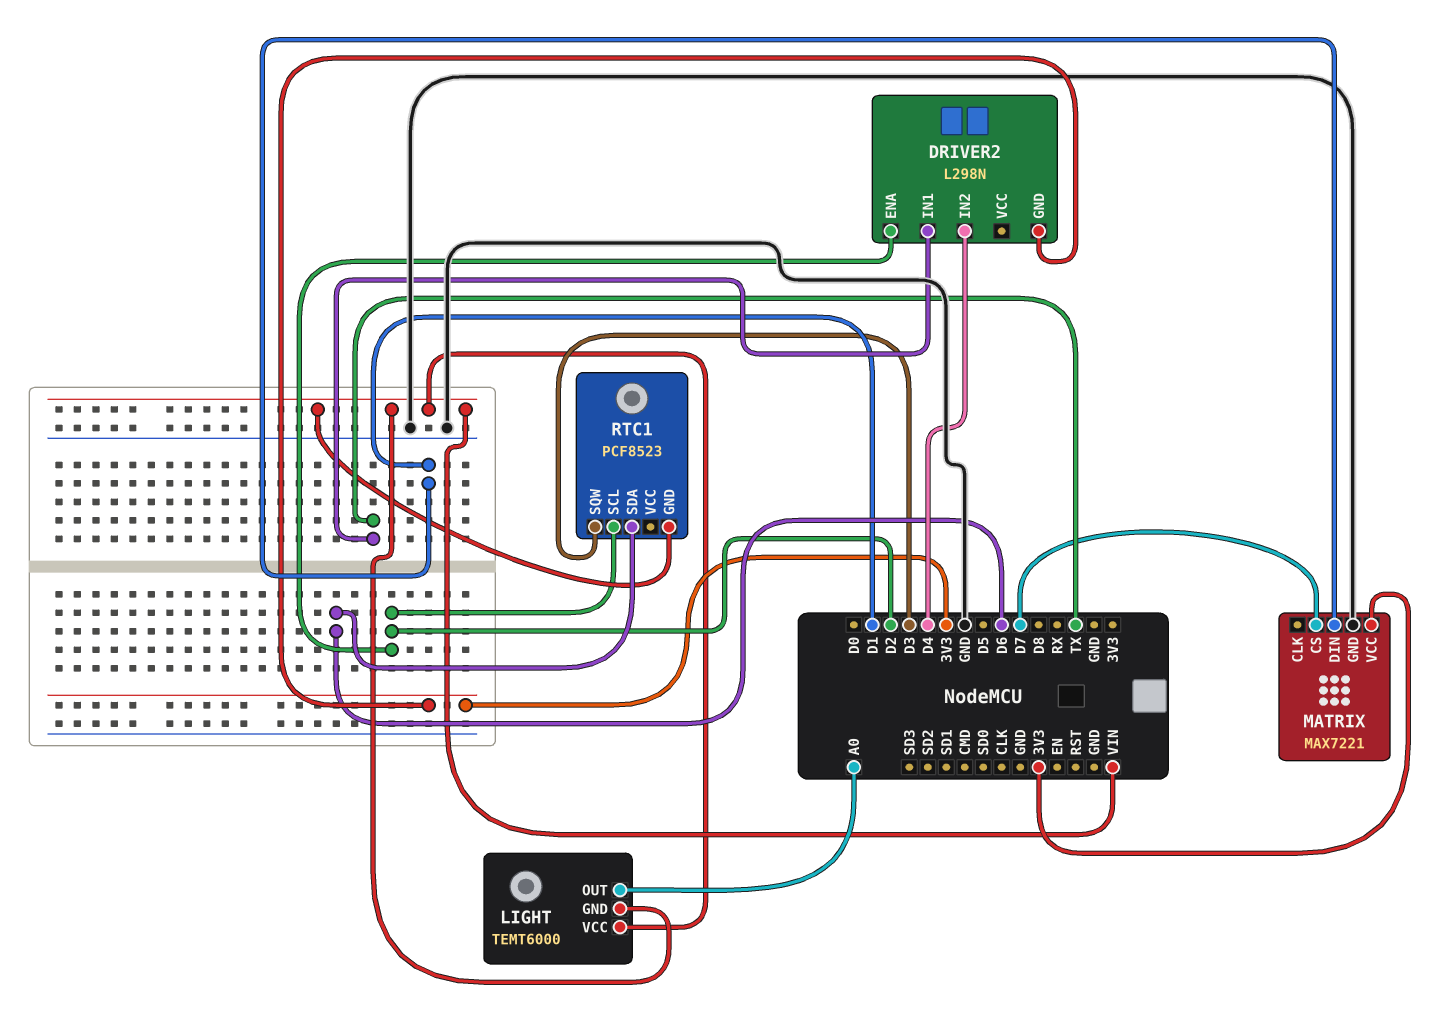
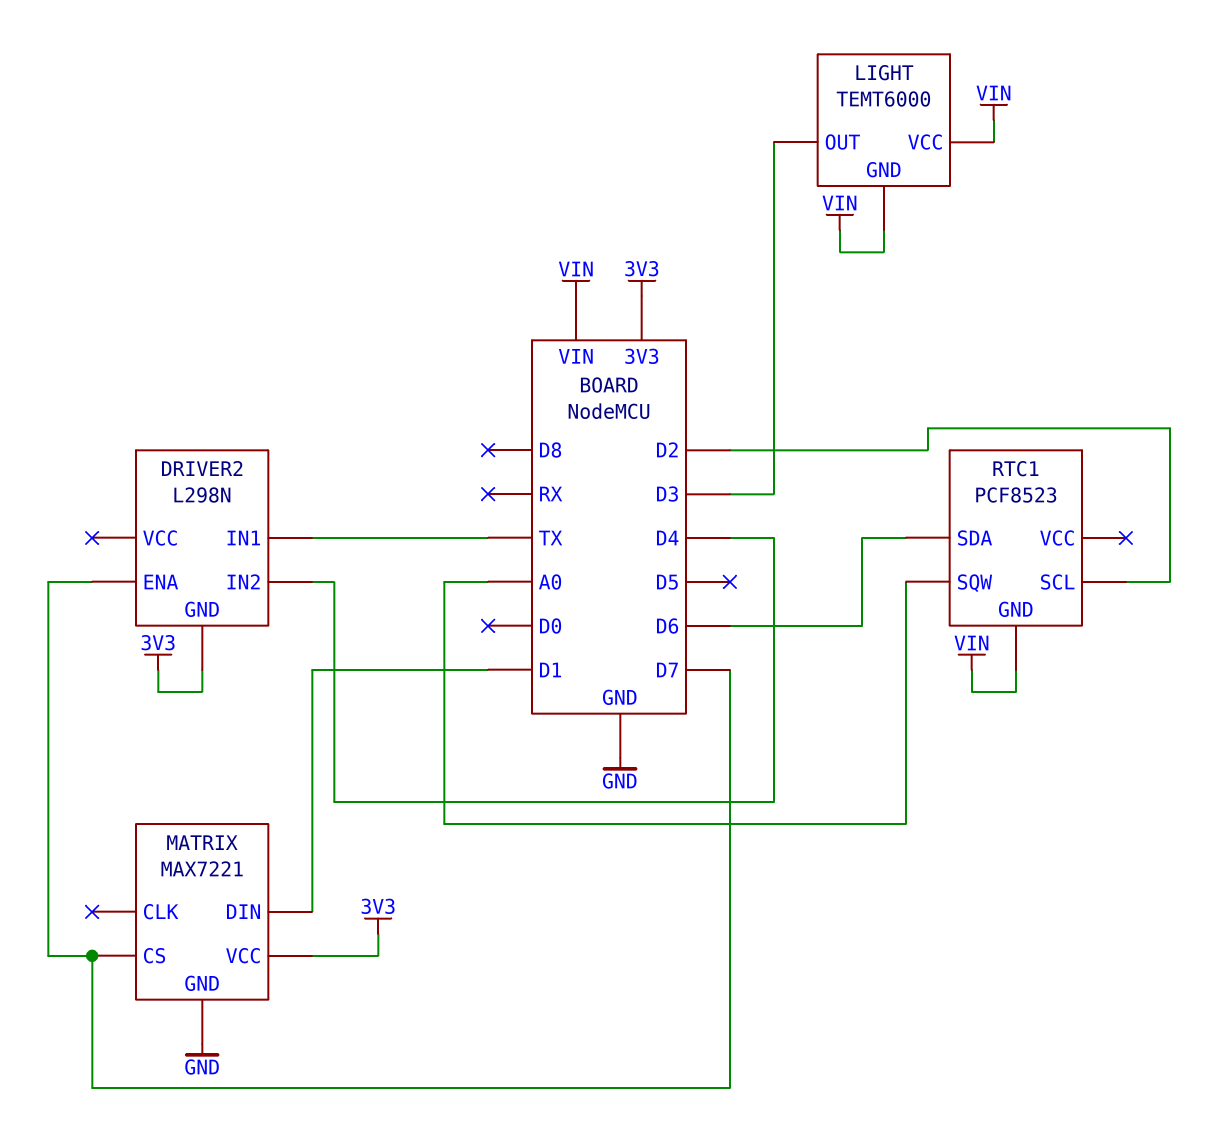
DRIVER2 pin ENA: D2 -> D7
LIGHT pin OUT: A0 -> D3
RTC1 pin SQW: D3 -> A0

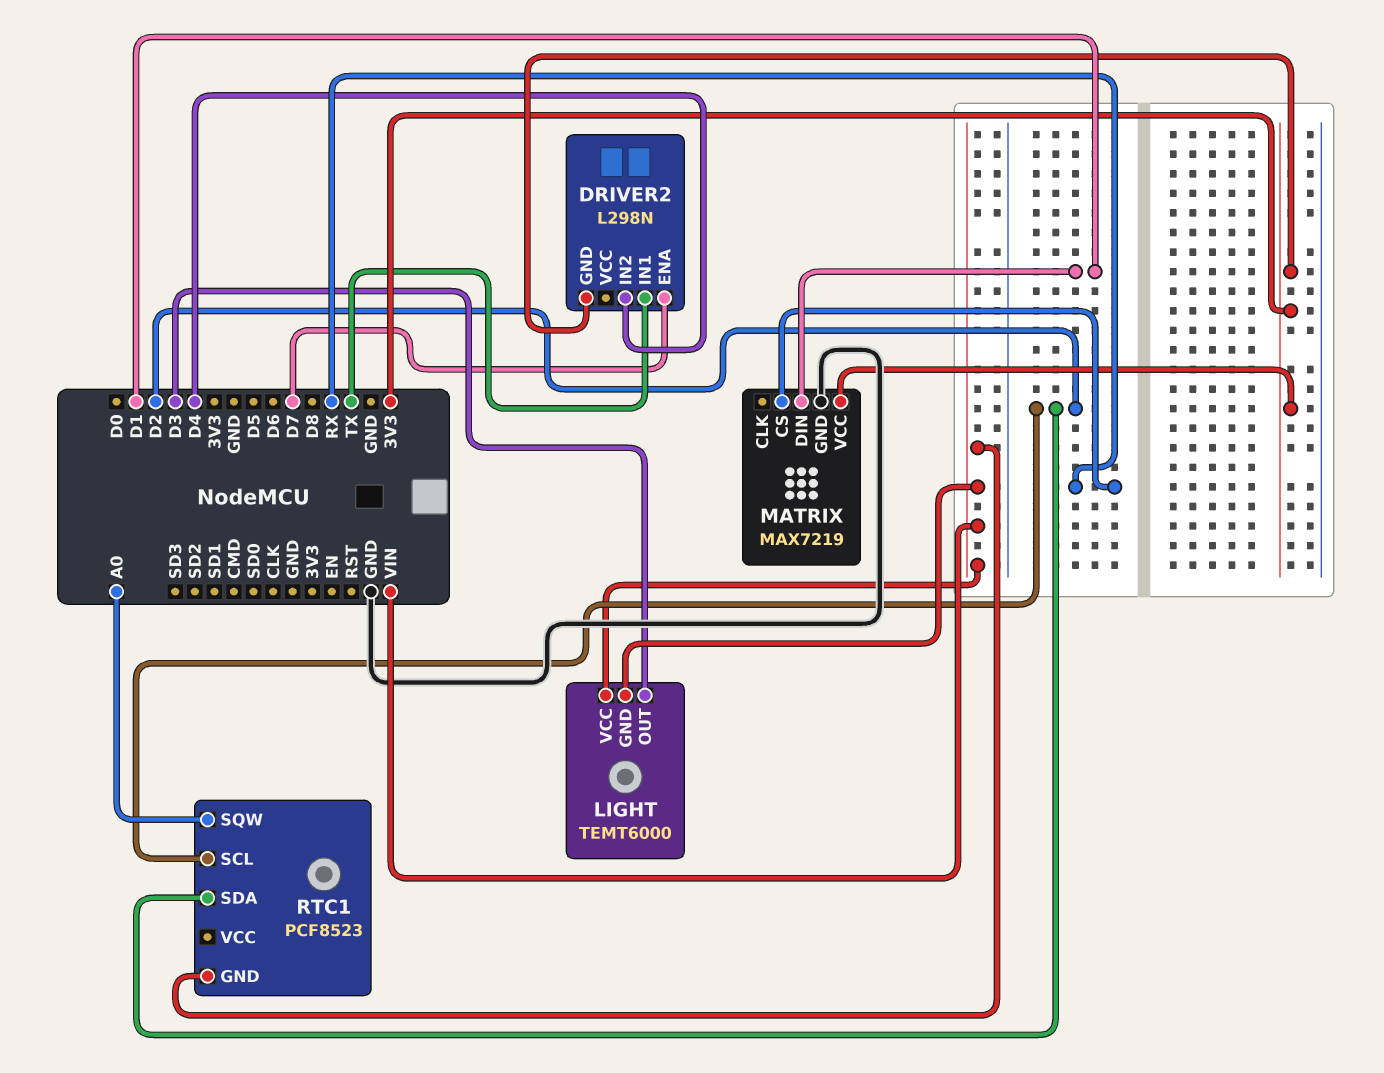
MATRIX: MAX7221 -> MAX7219
MATRIX pin CS: D7 -> RX
RTC1 pin SDA: D6 -> D2

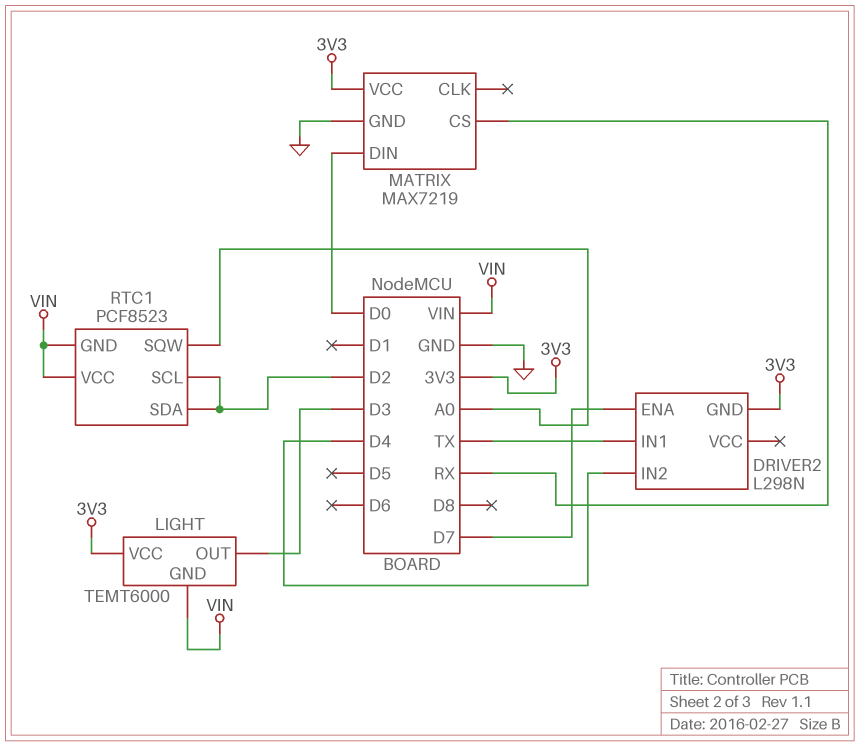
LIGHT pin VCC: VIN -> 3V3
MATRIX pin DIN: D1 -> D0
RTC1 pin VCC: none -> VIN

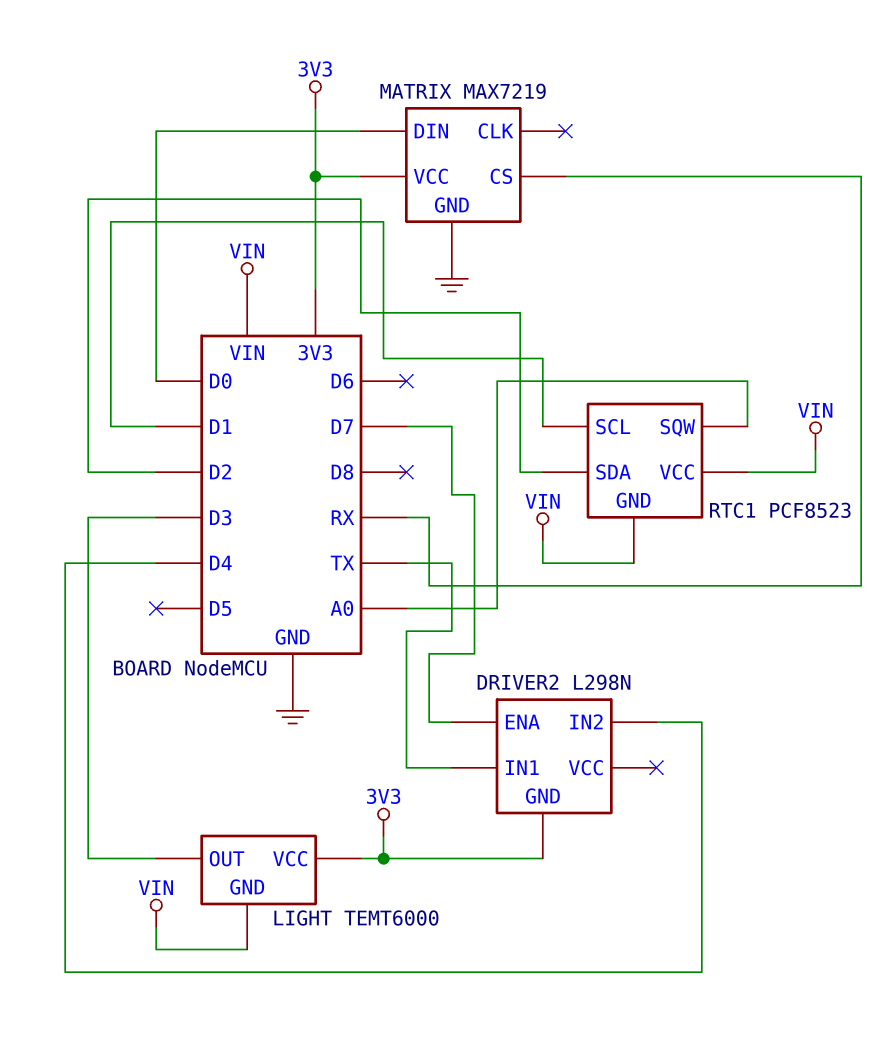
RTC1 pin SCL: D2 -> D1

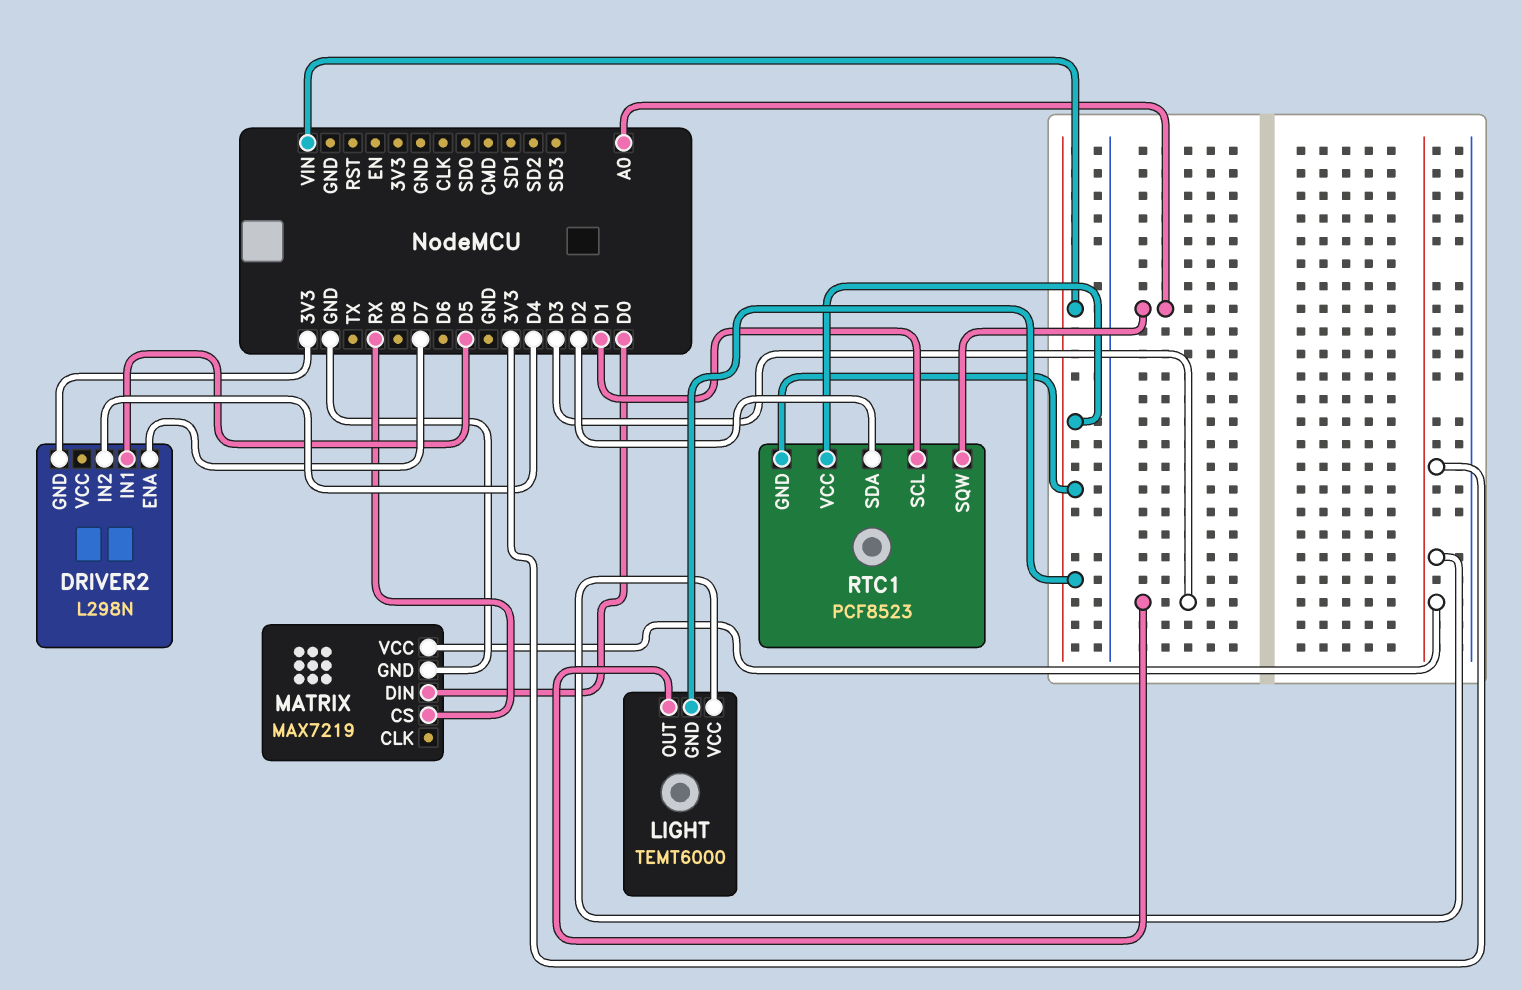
DRIVER2 pin IN1: TX -> D5

